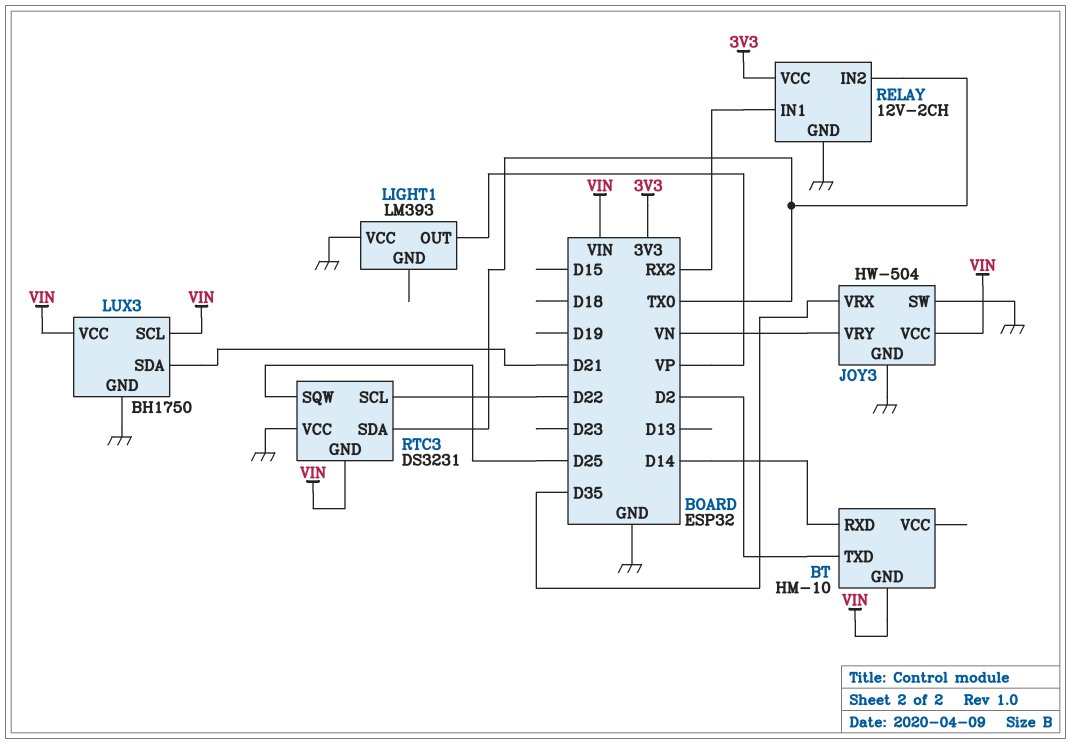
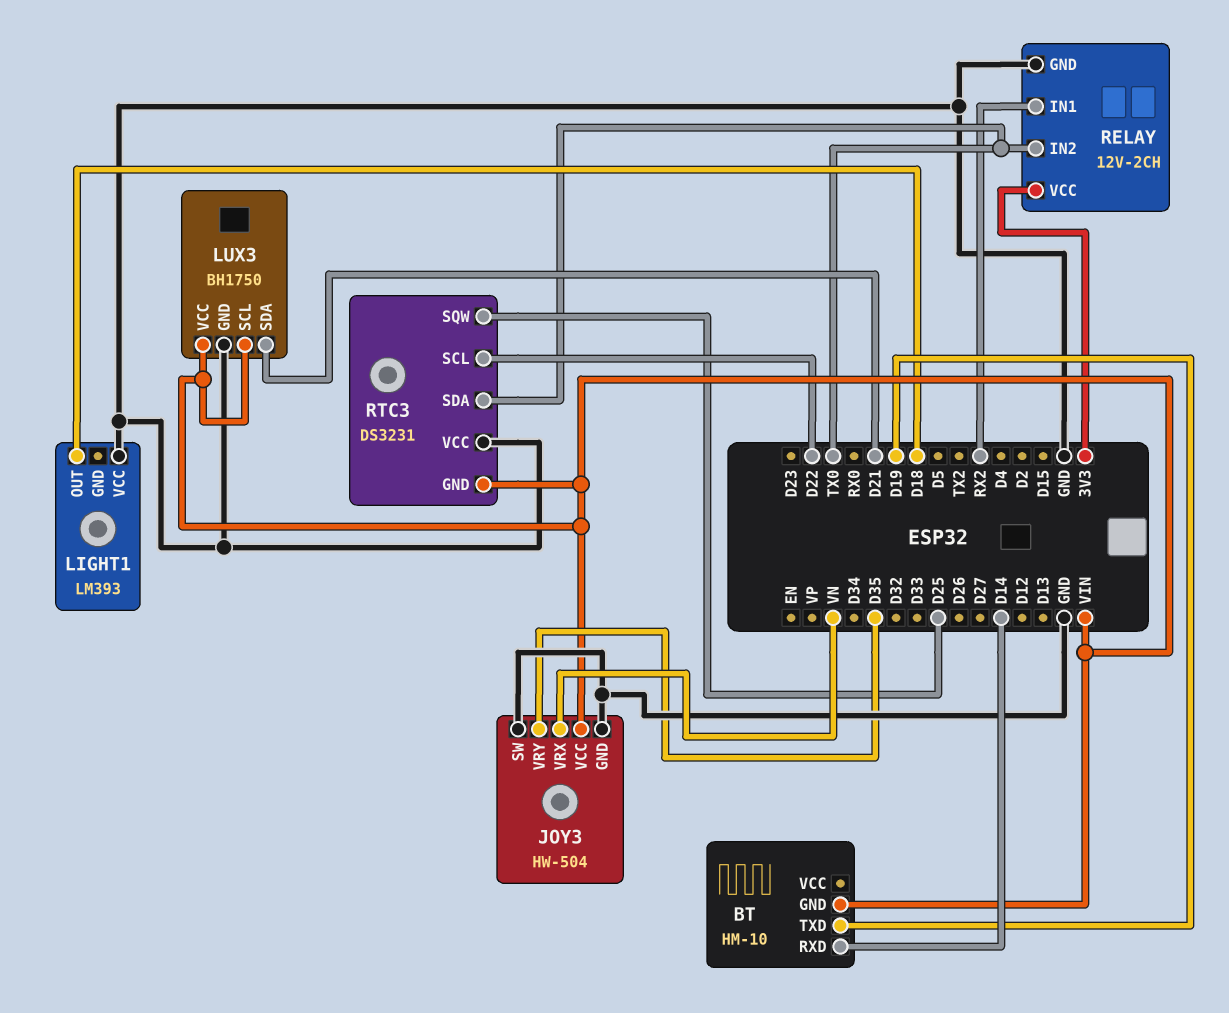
BT pin TXD: D2 -> D19
JOY3 pin VRX: D35 -> VN
JOY3 pin VRY: VN -> D35
LIGHT1 pin OUT: VP -> D18

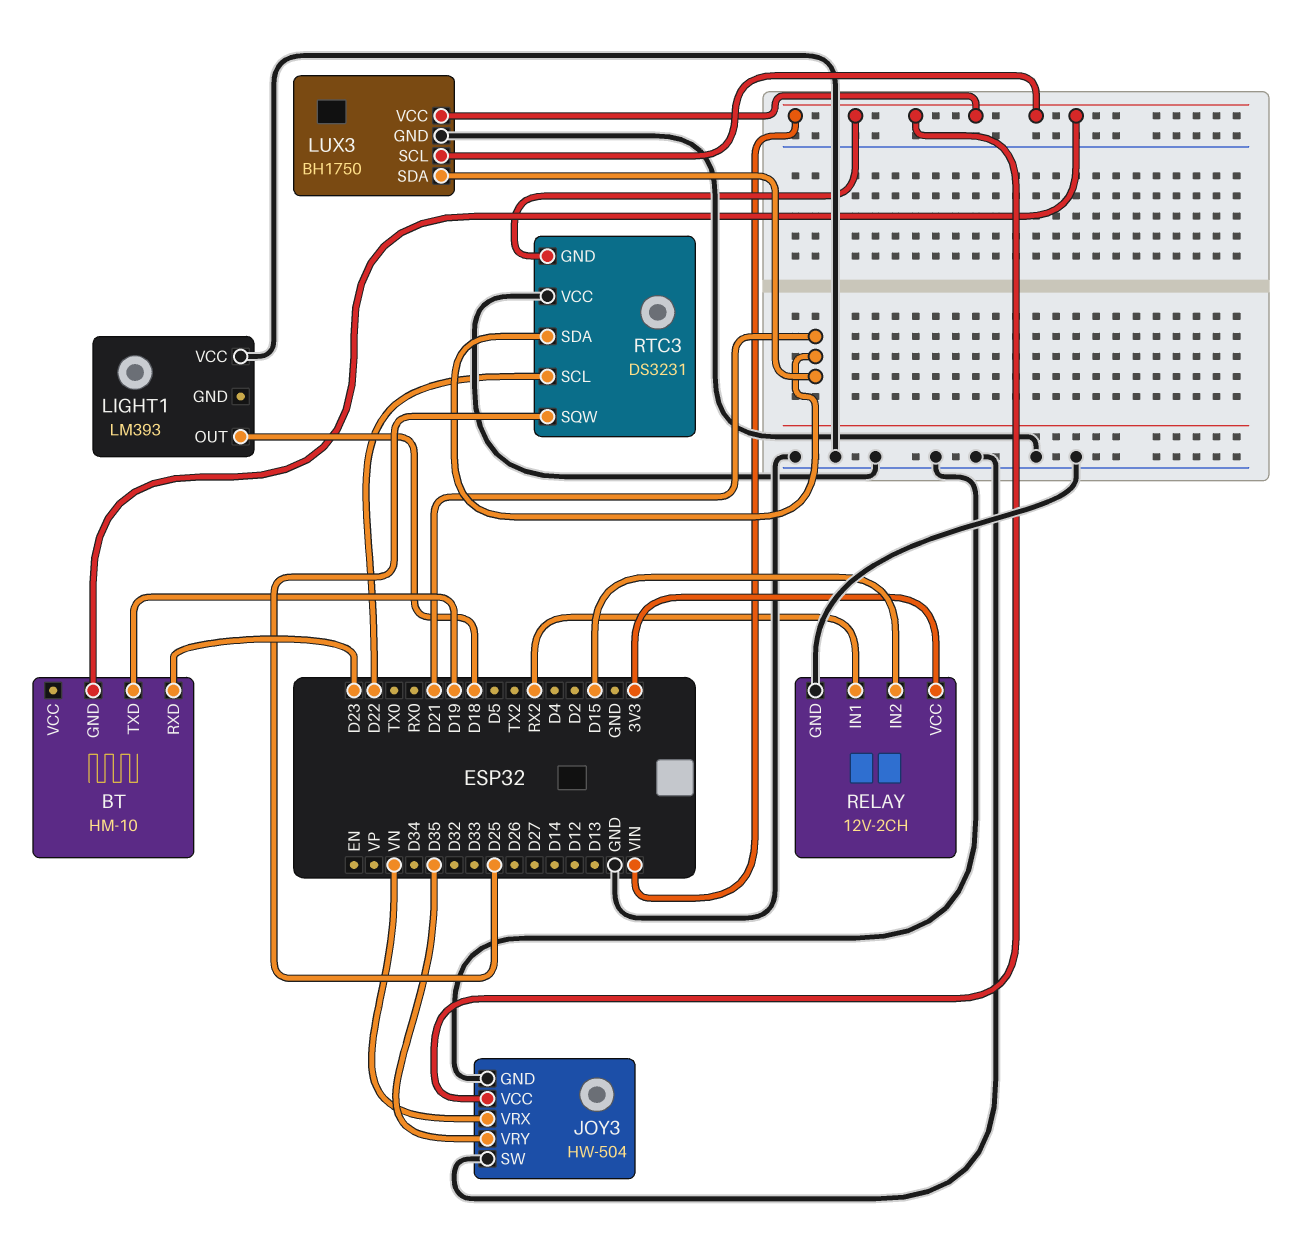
BT pin RXD: D14 -> D23
RELAY pin IN2: TX0 -> D15
RTC3 pin SDA: TX0 -> D21

